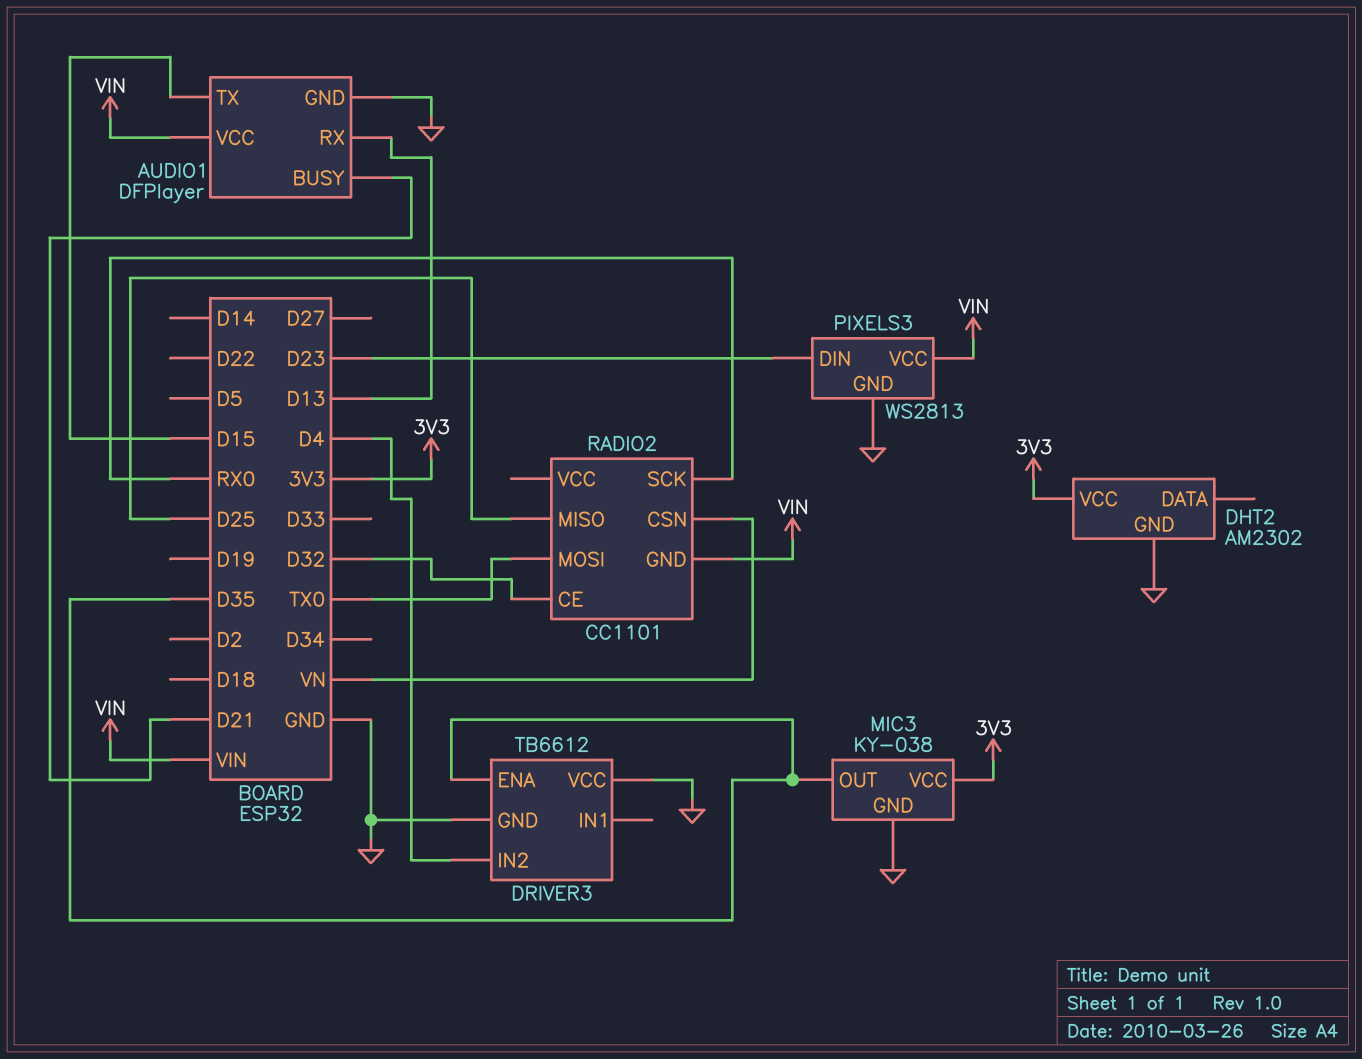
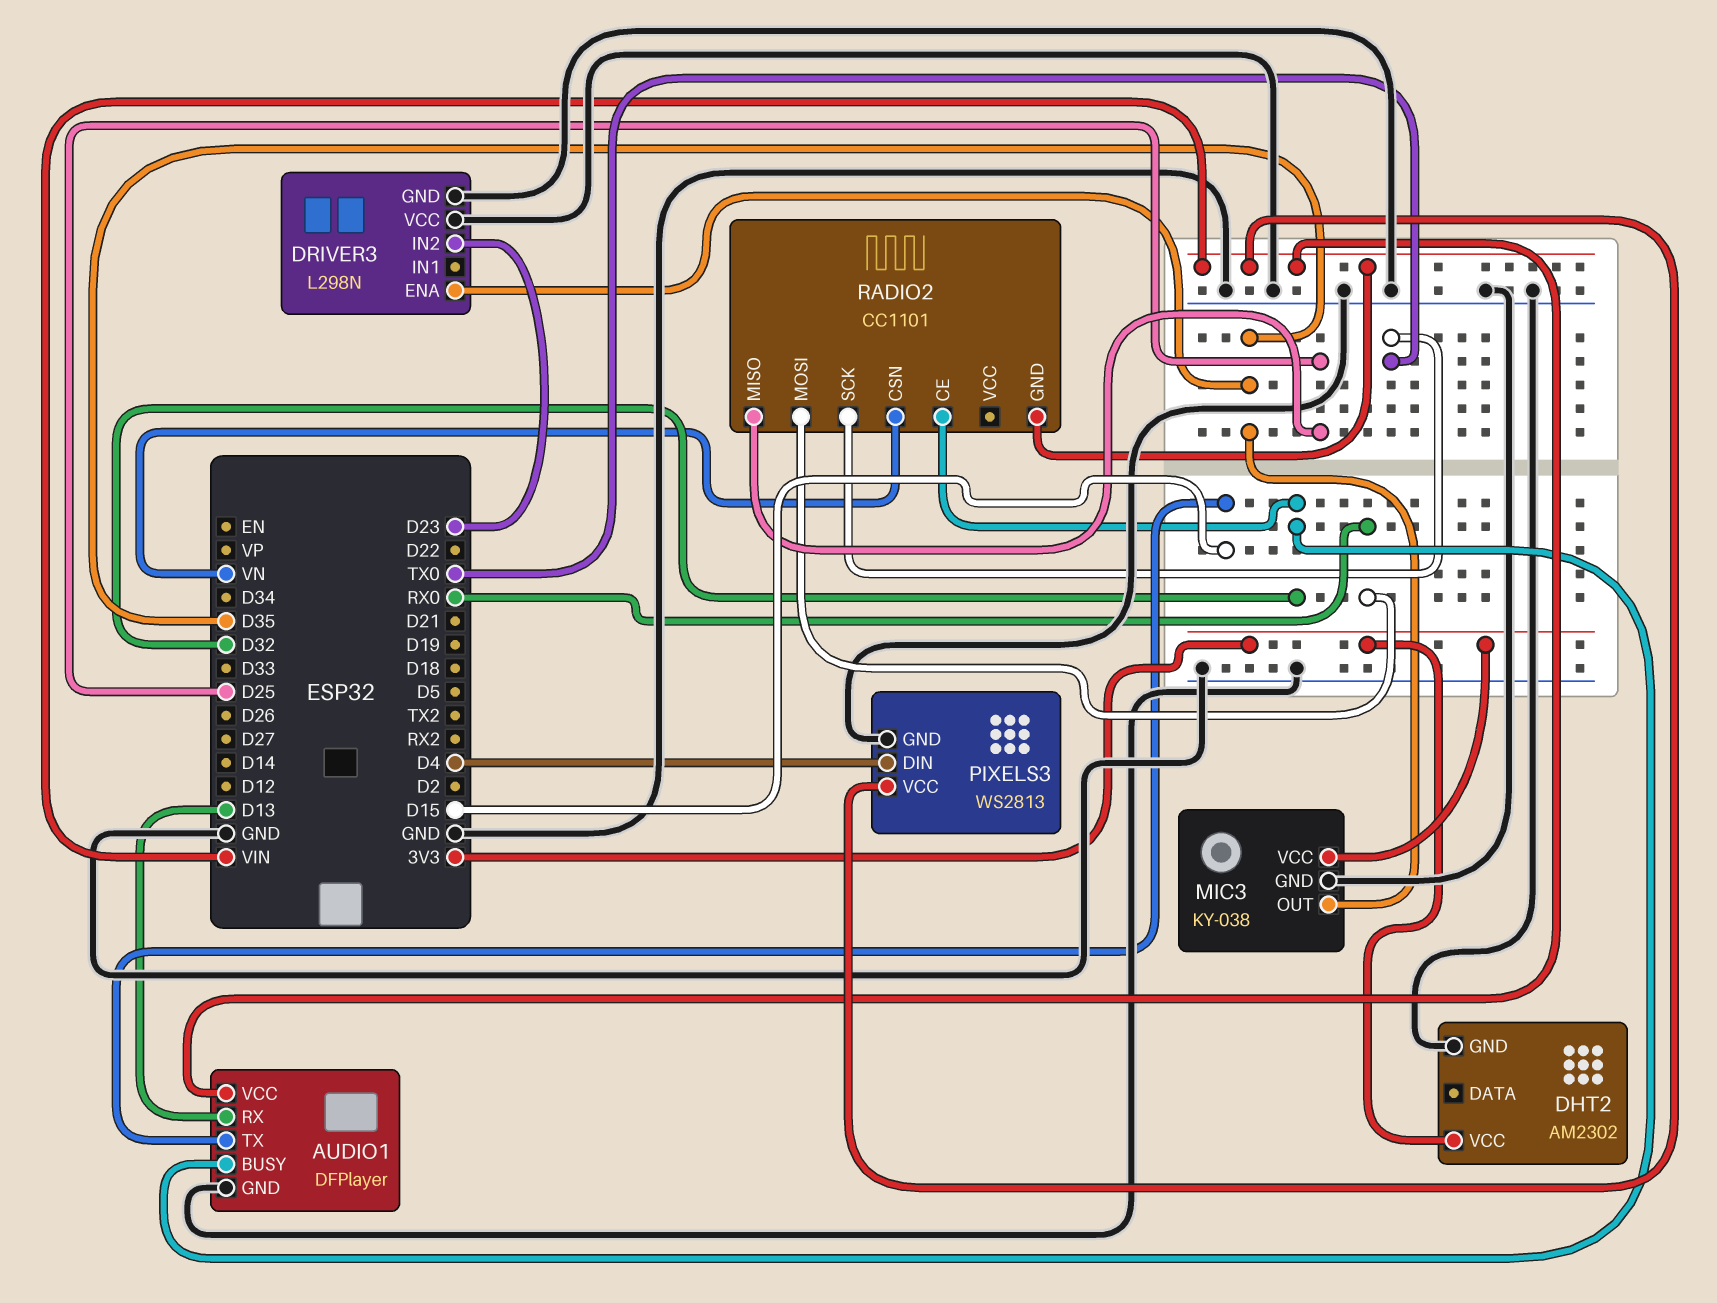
AUDIO1 pin BUSY: D21 -> D32
DRIVER3: TB6612 -> L298N
DRIVER3 pin IN2: D4 -> D23
PIXELS3 pin DIN: D23 -> D4
RADIO2 pin MOSI: TX0 -> RX0
RADIO2 pin SCK: RX0 -> TX0

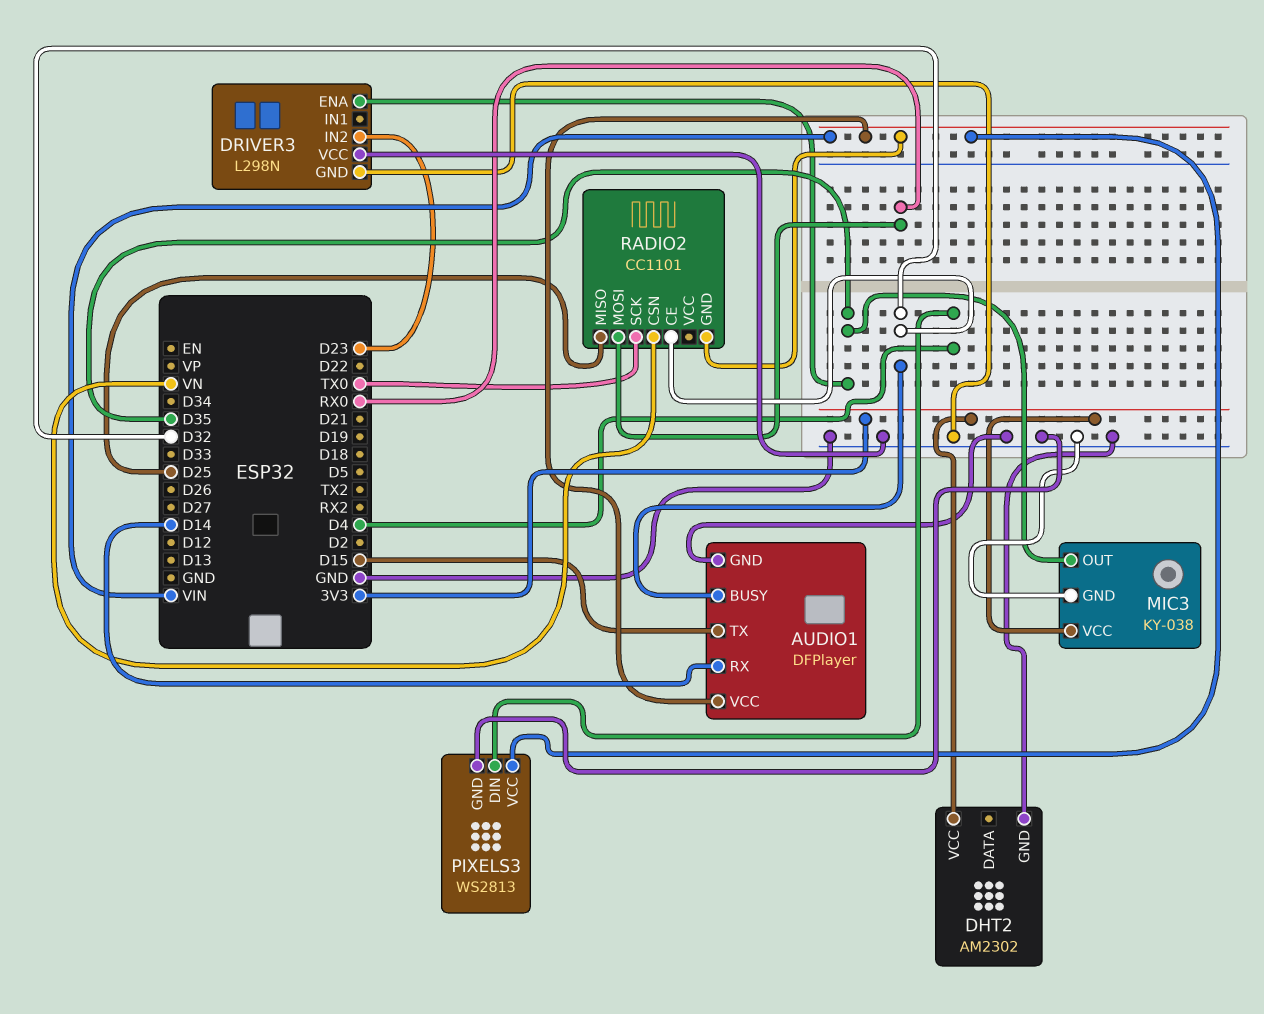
AUDIO1 pin RX: D13 -> D14

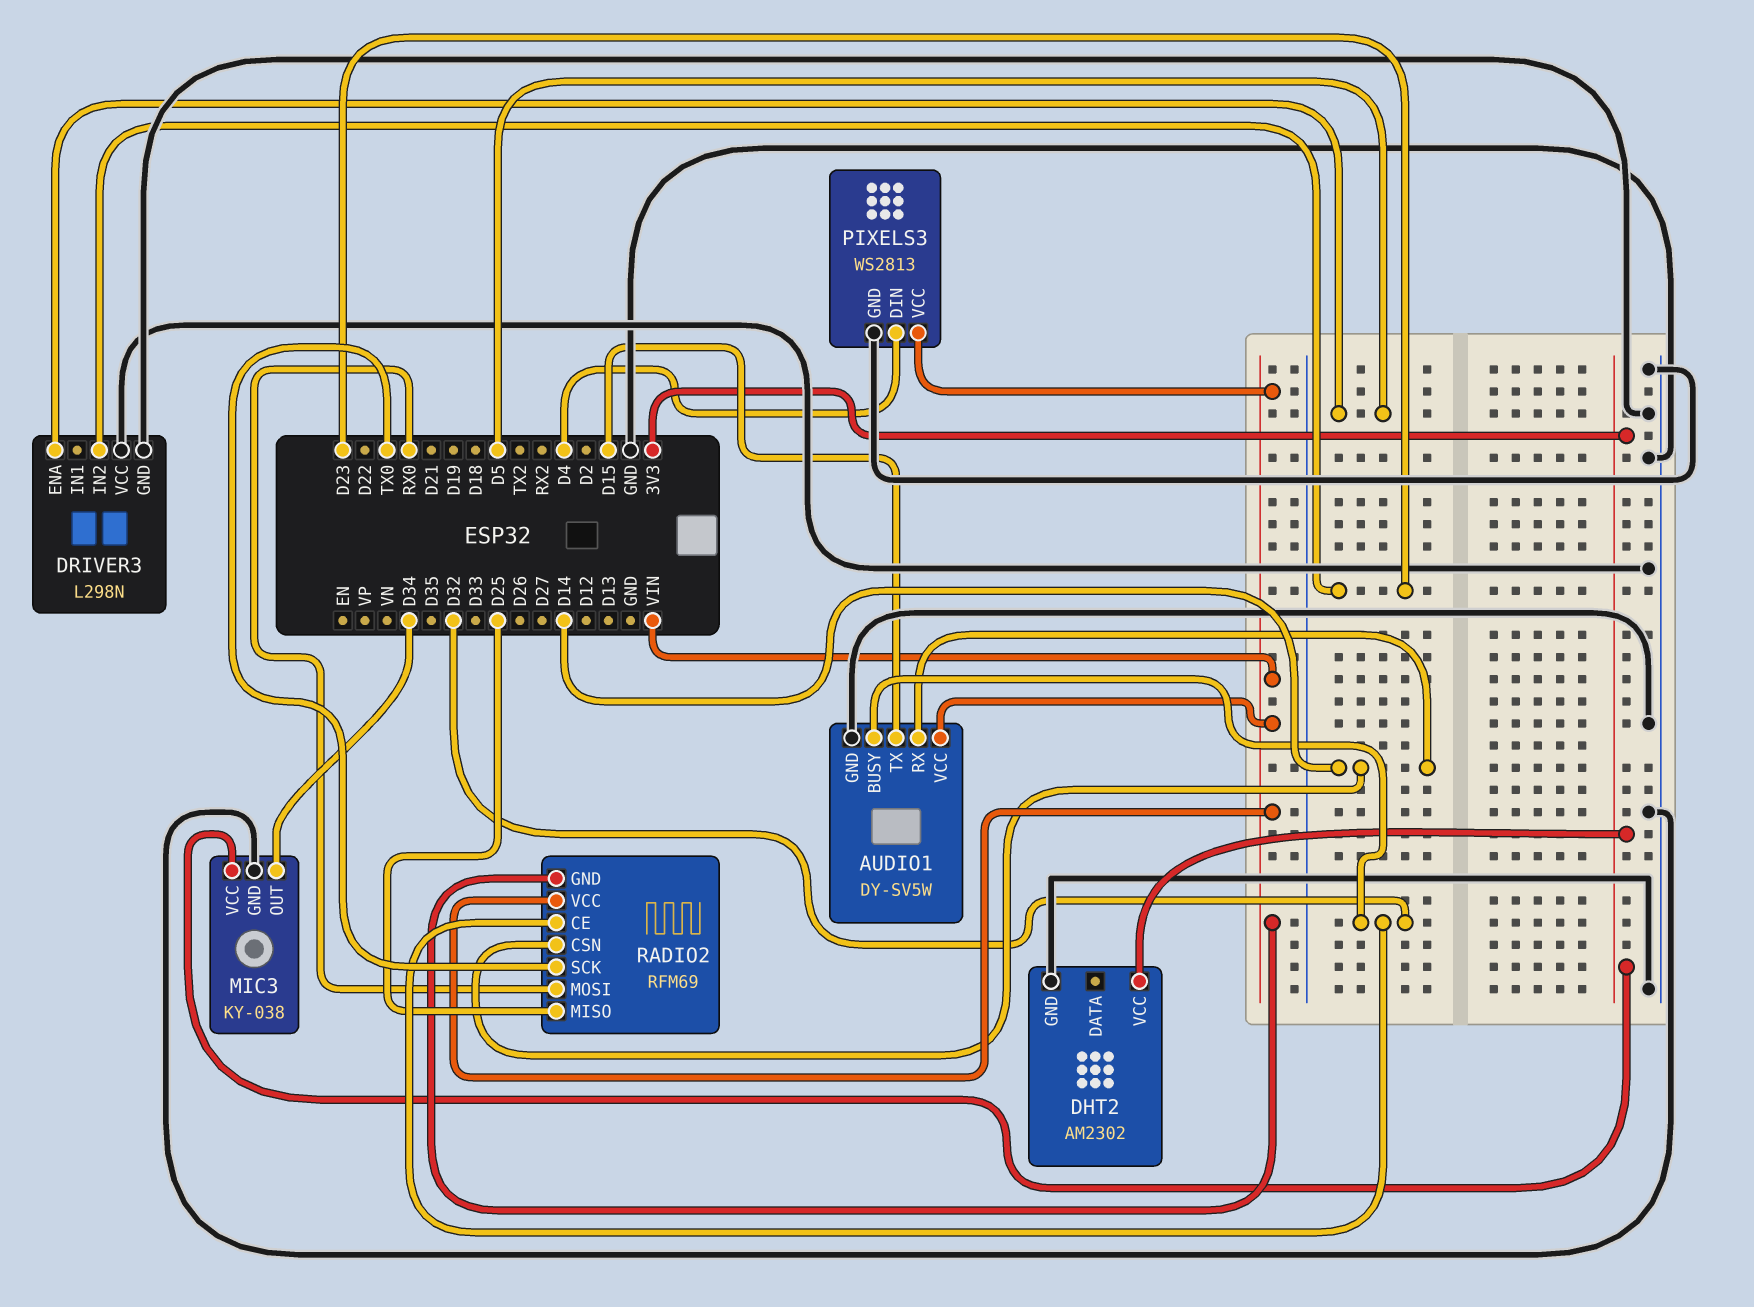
AUDIO1: DFPlayer -> DY-SV5W
DRIVER3 pin ENA: D35 -> D5
MIC3 pin OUT: D35 -> D34
RADIO2: CC1101 -> RFM69
RADIO2 pin CSN: VN -> D14
RADIO2 pin VCC: none -> VIN

